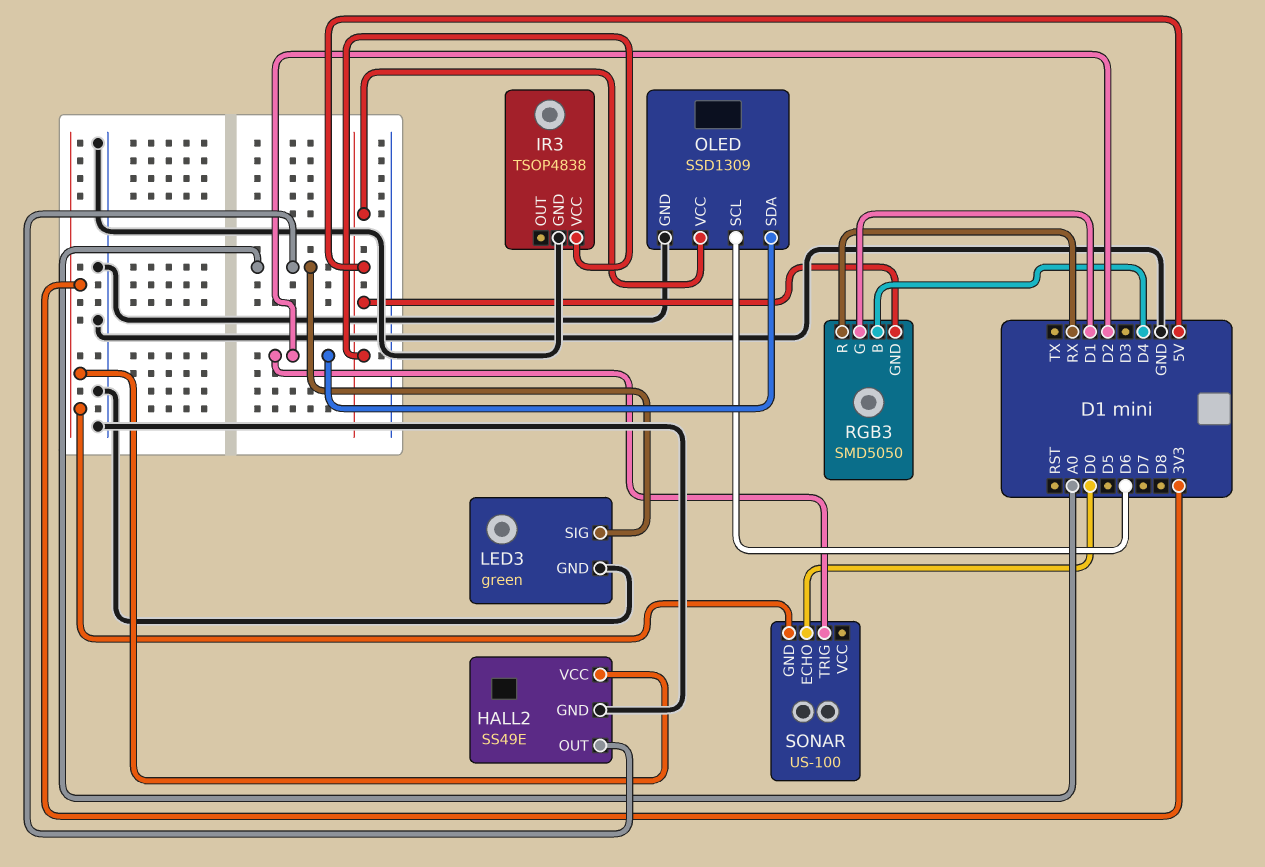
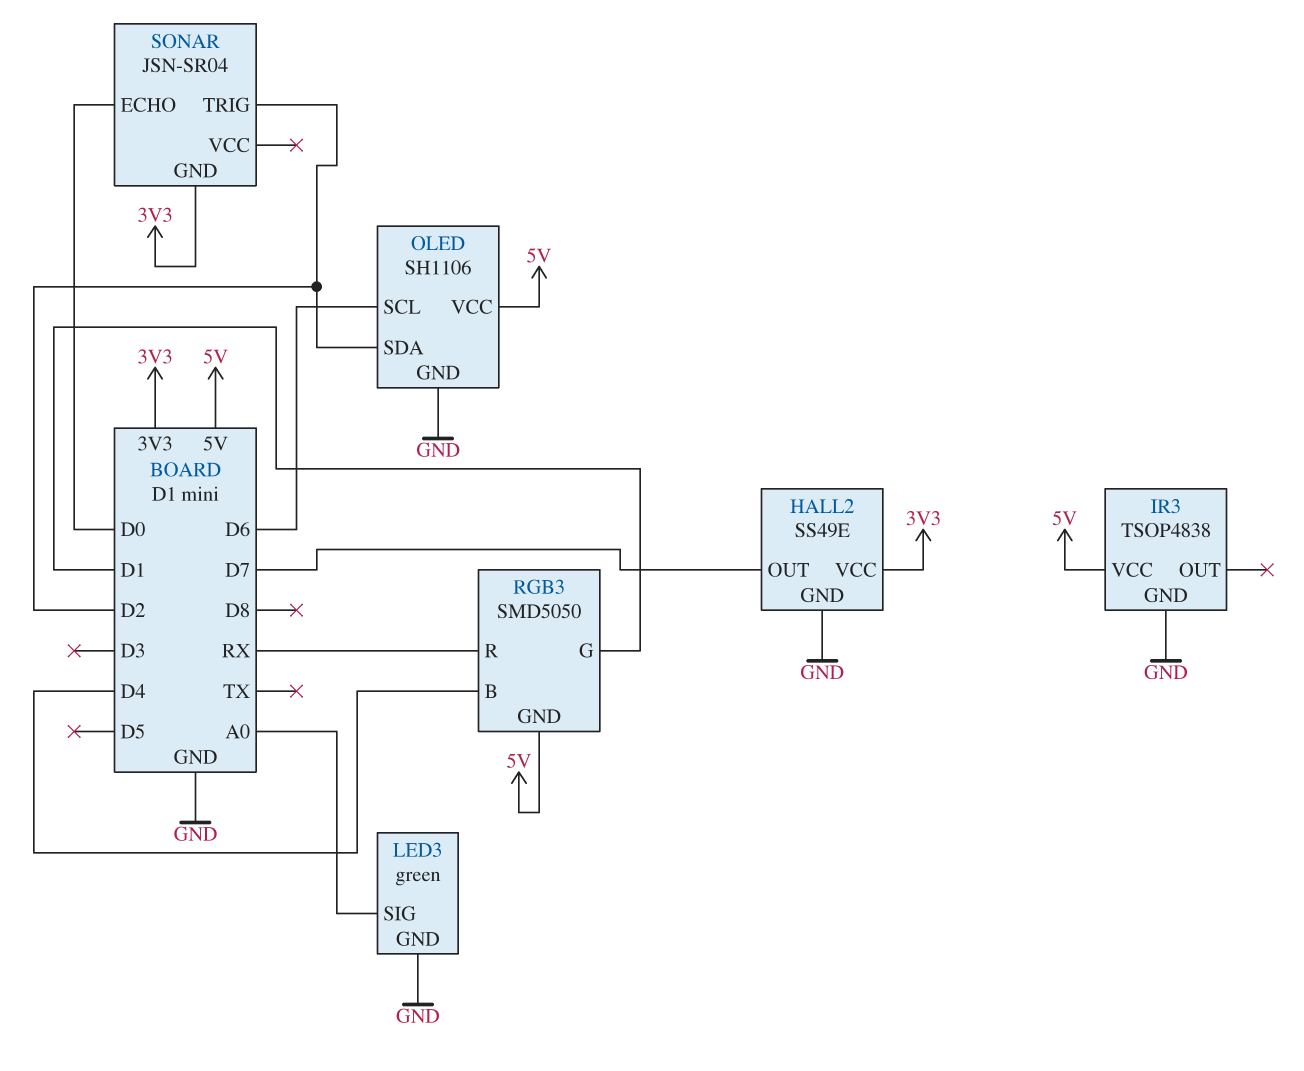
HALL2 pin OUT: A0 -> D7
OLED: SSD1309 -> SH1106
SONAR: US-100 -> JSN-SR04

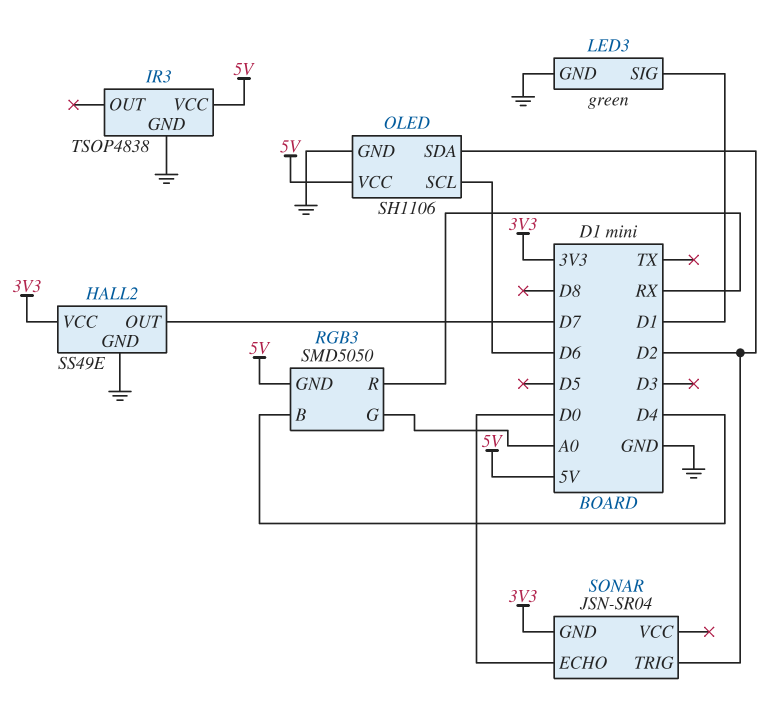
LED3 pin SIG: A0 -> D1
RGB3 pin G: D1 -> A0

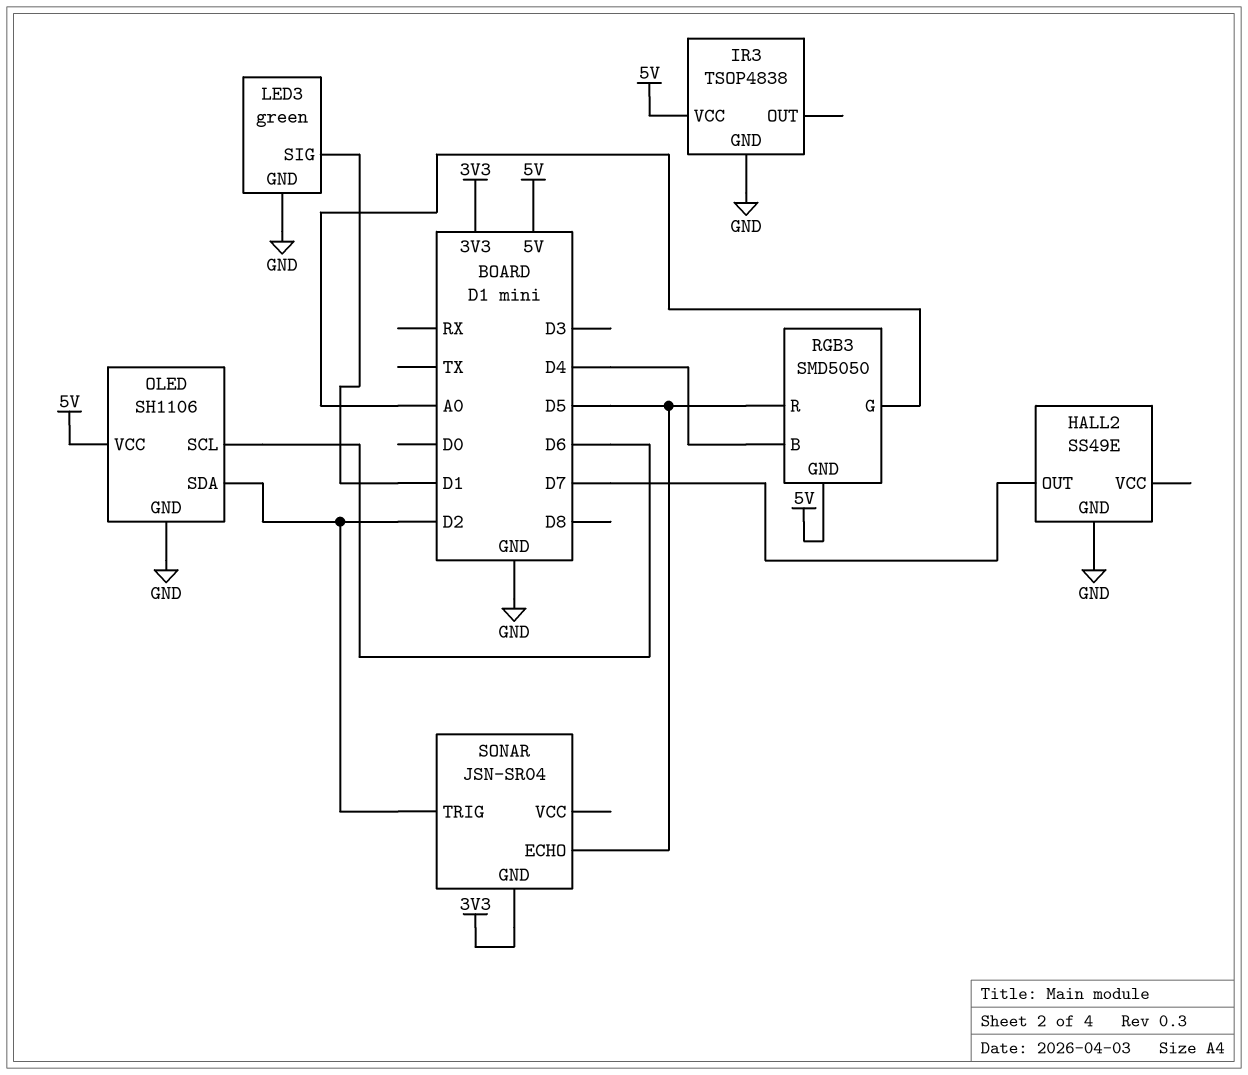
HALL2 pin VCC: 3V3 -> none
RGB3 pin R: RX -> D5
SONAR pin ECHO: D0 -> D5

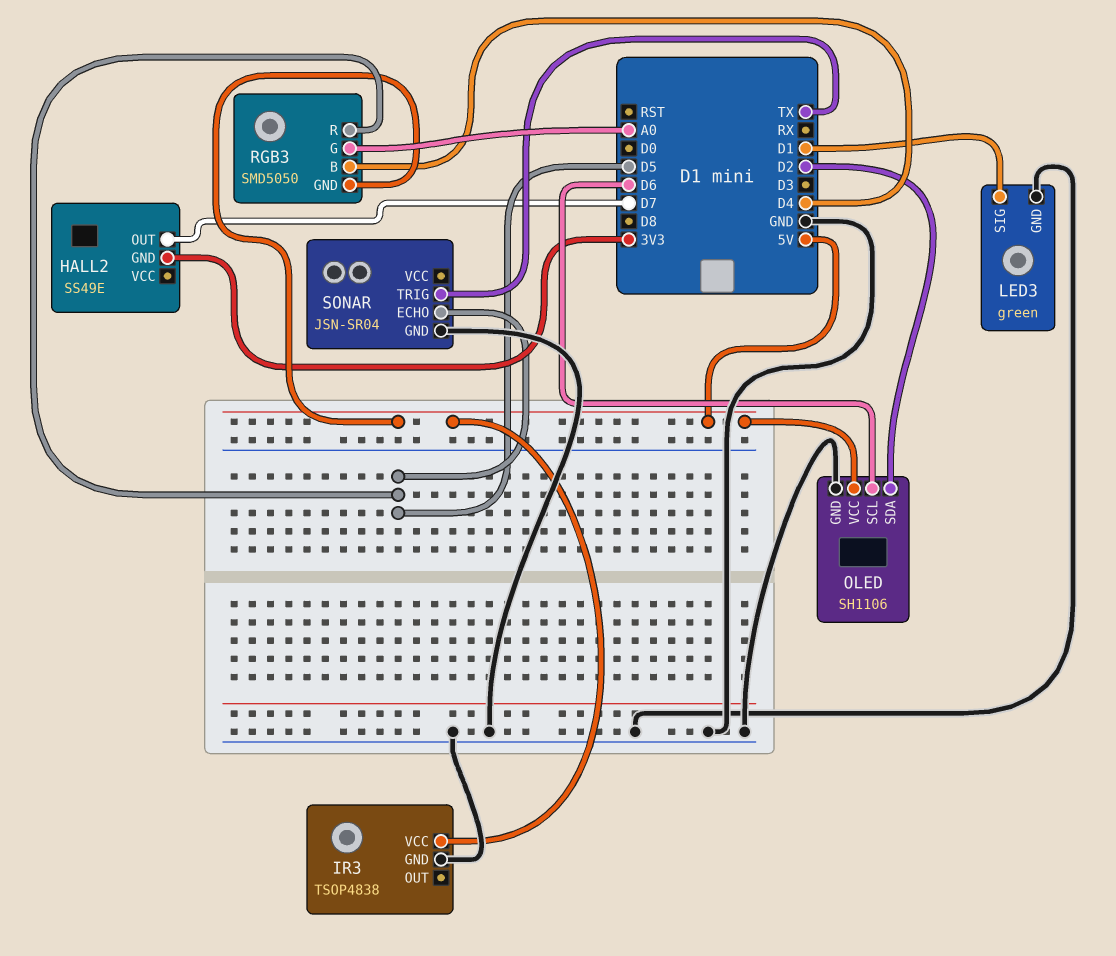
HALL2 pin GND: GND -> 3V3
SONAR pin GND: 3V3 -> GND
SONAR pin TRIG: D2 -> TX

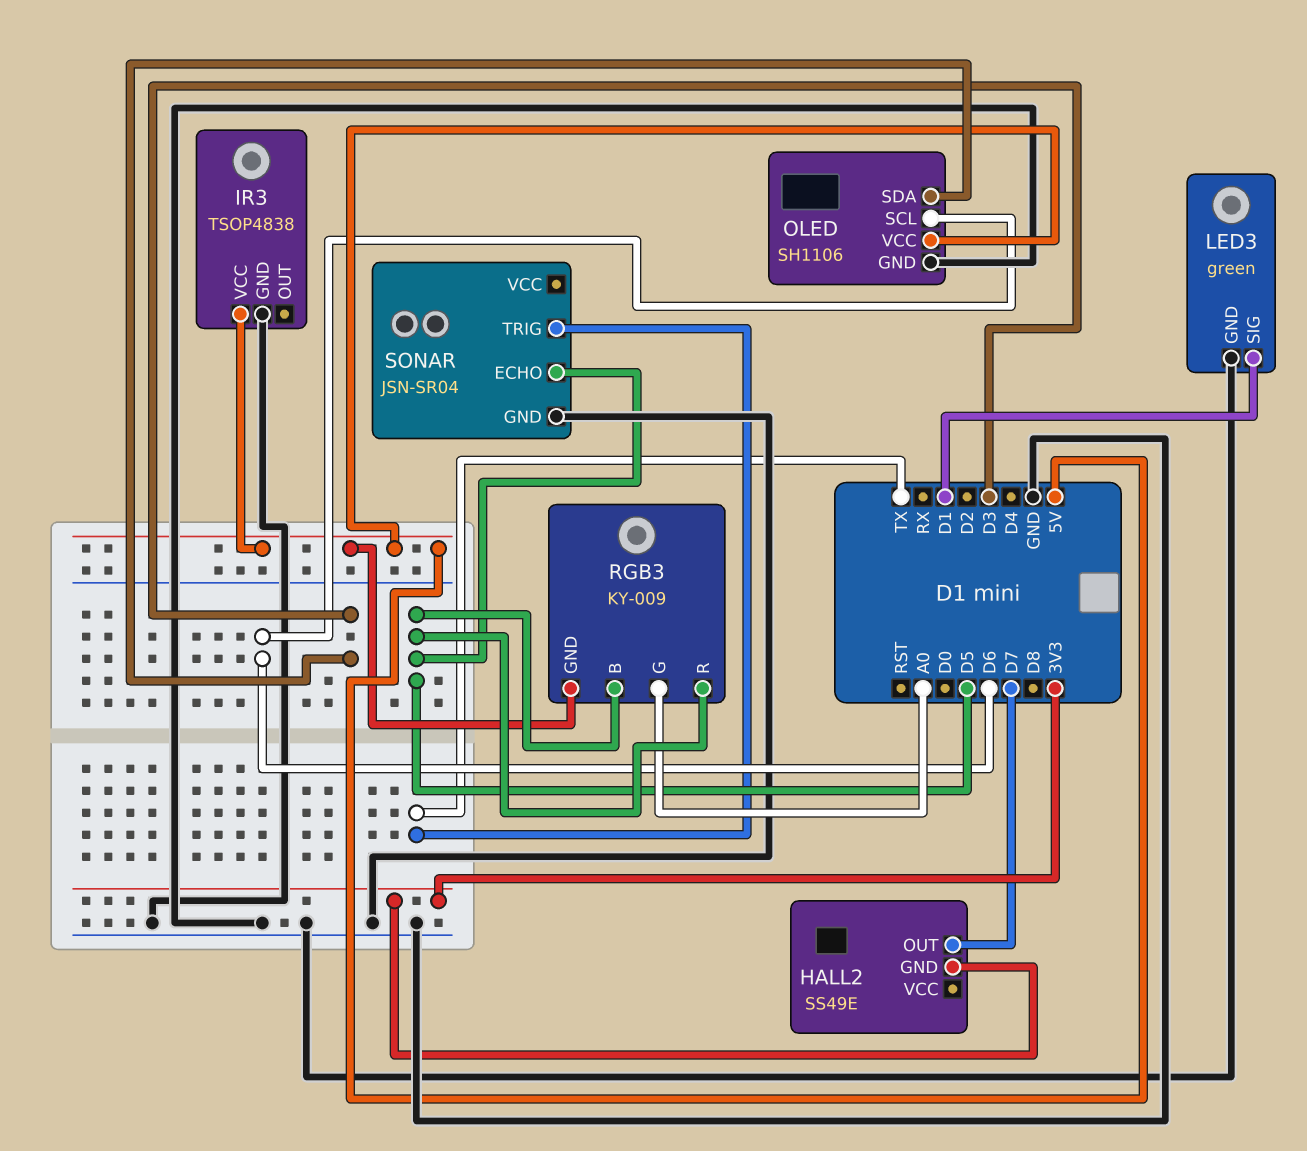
OLED pin SDA: D2 -> D3
RGB3: SMD5050 -> KY-009
RGB3 pin B: D4 -> D5

